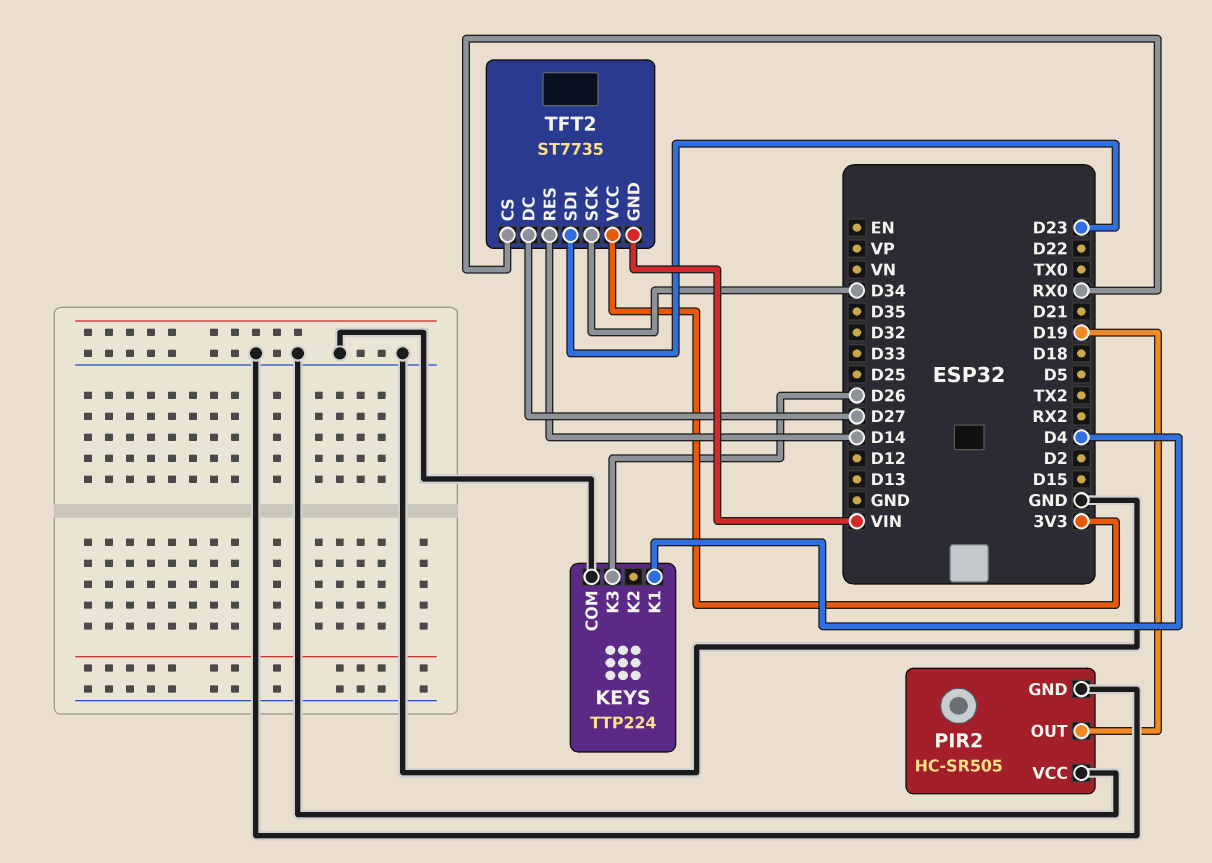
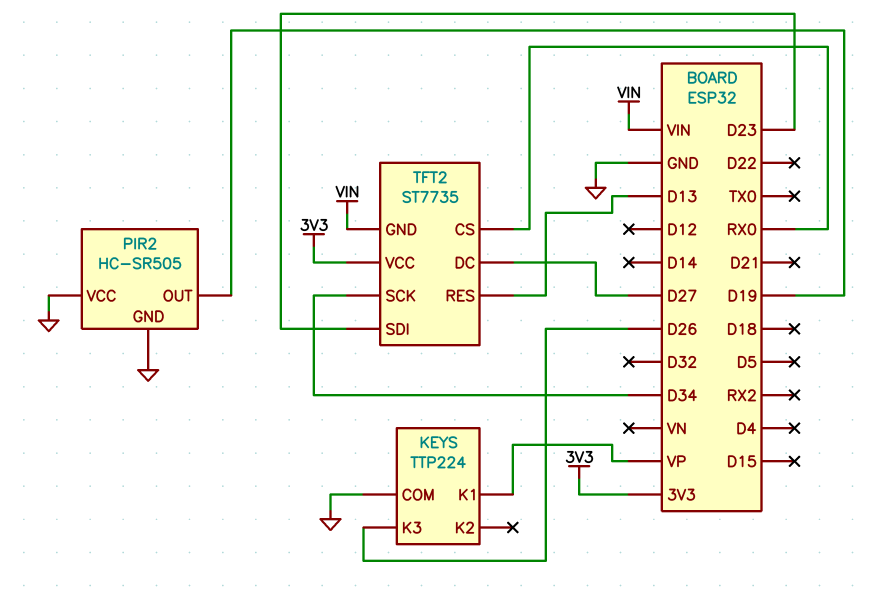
KEYS pin K1: D4 -> VP
TFT2 pin RES: D14 -> D13

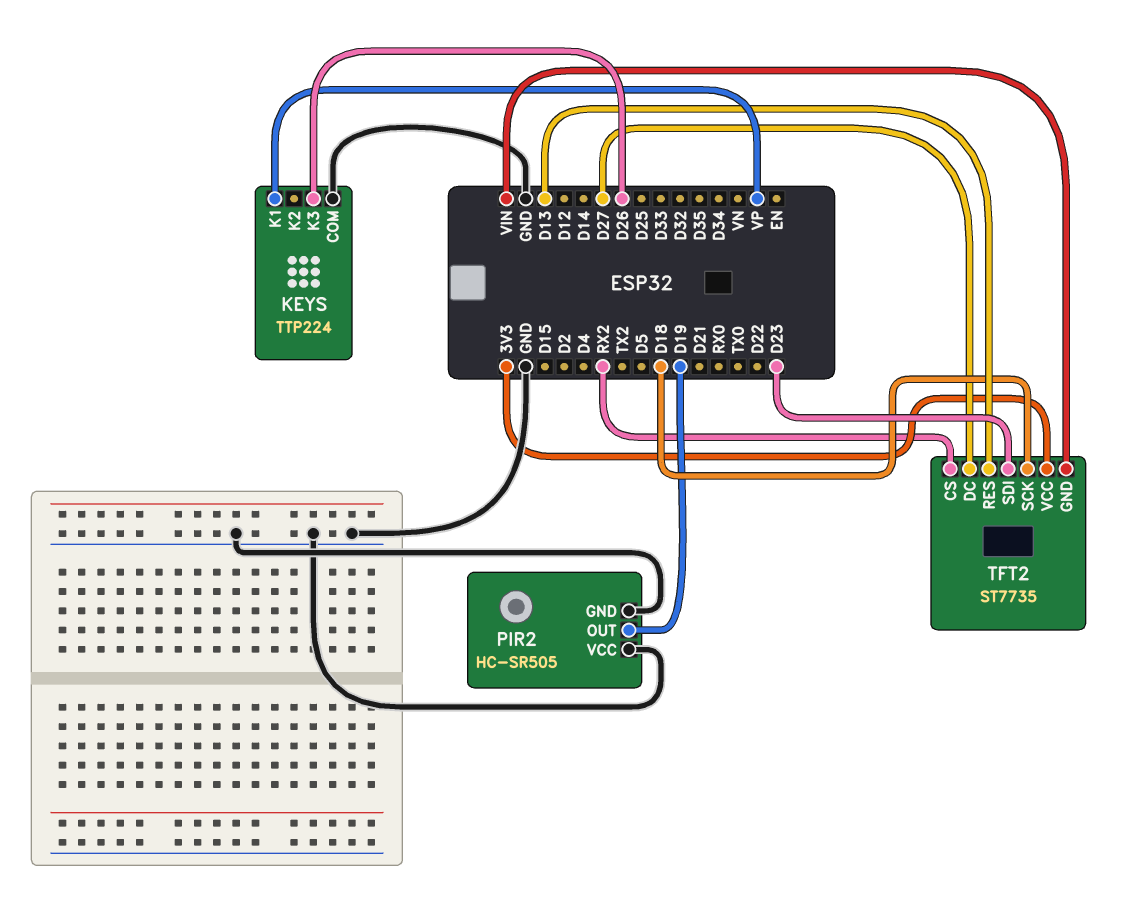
TFT2 pin CS: RX0 -> RX2
TFT2 pin SCK: D34 -> D18

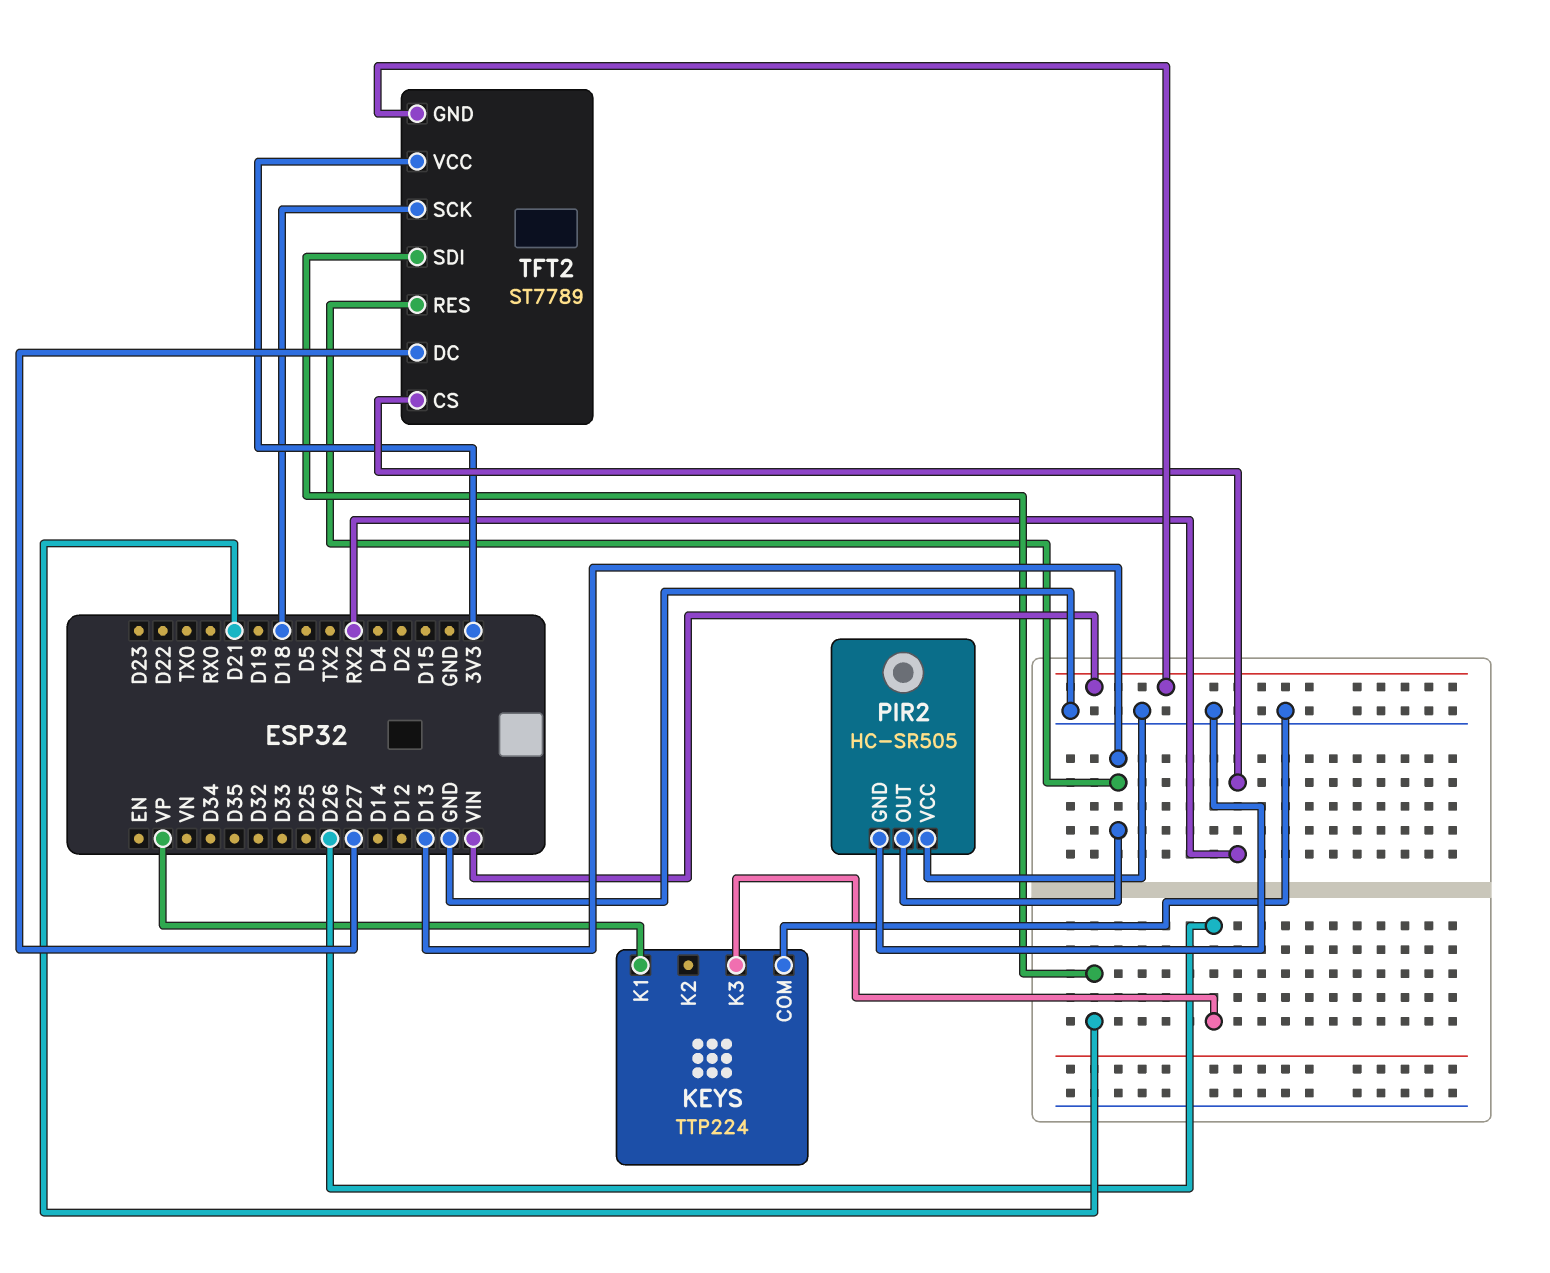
PIR2 pin OUT: D19 -> D13
TFT2: ST7735 -> ST7789
TFT2 pin SDI: D23 -> D21

